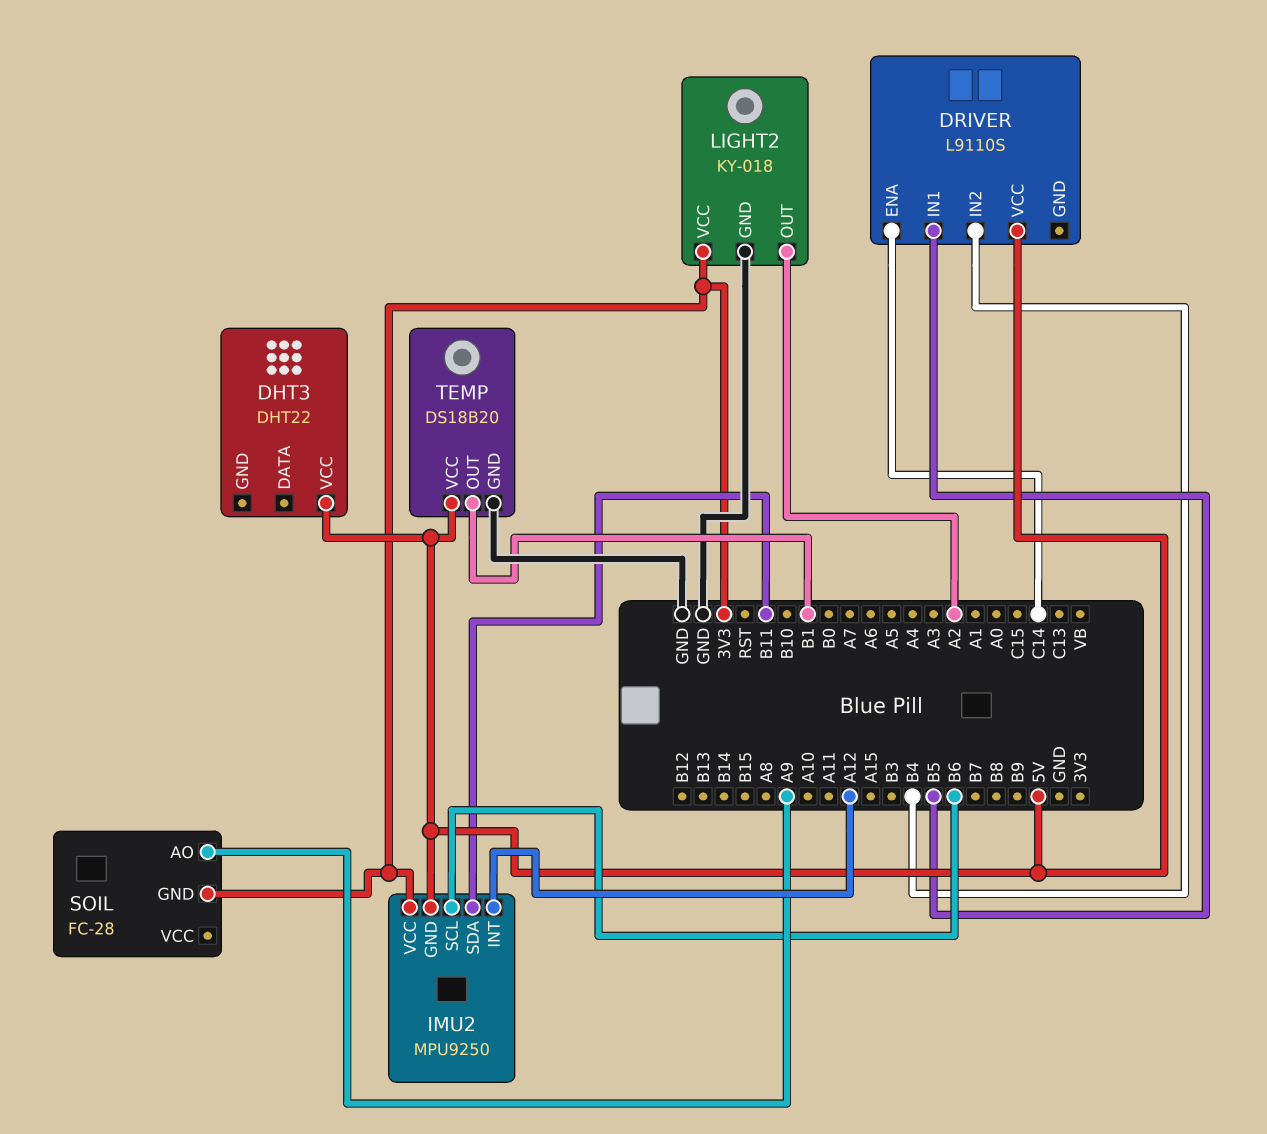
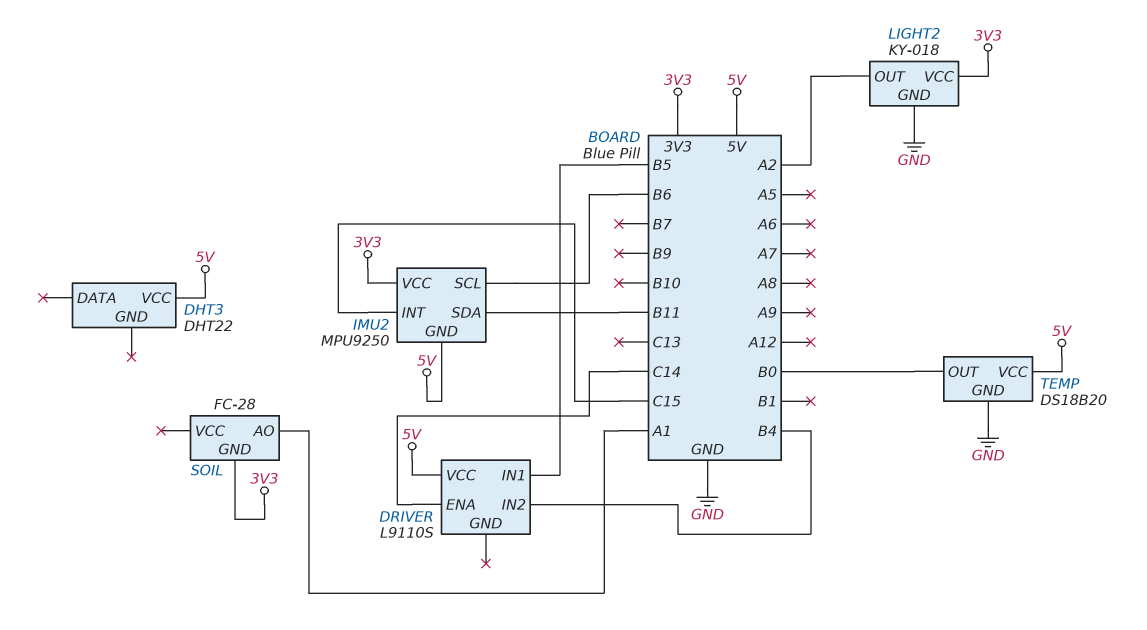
IMU2 pin INT: A12 -> C15
SOIL pin AO: A9 -> A1
TEMP pin OUT: B1 -> B0

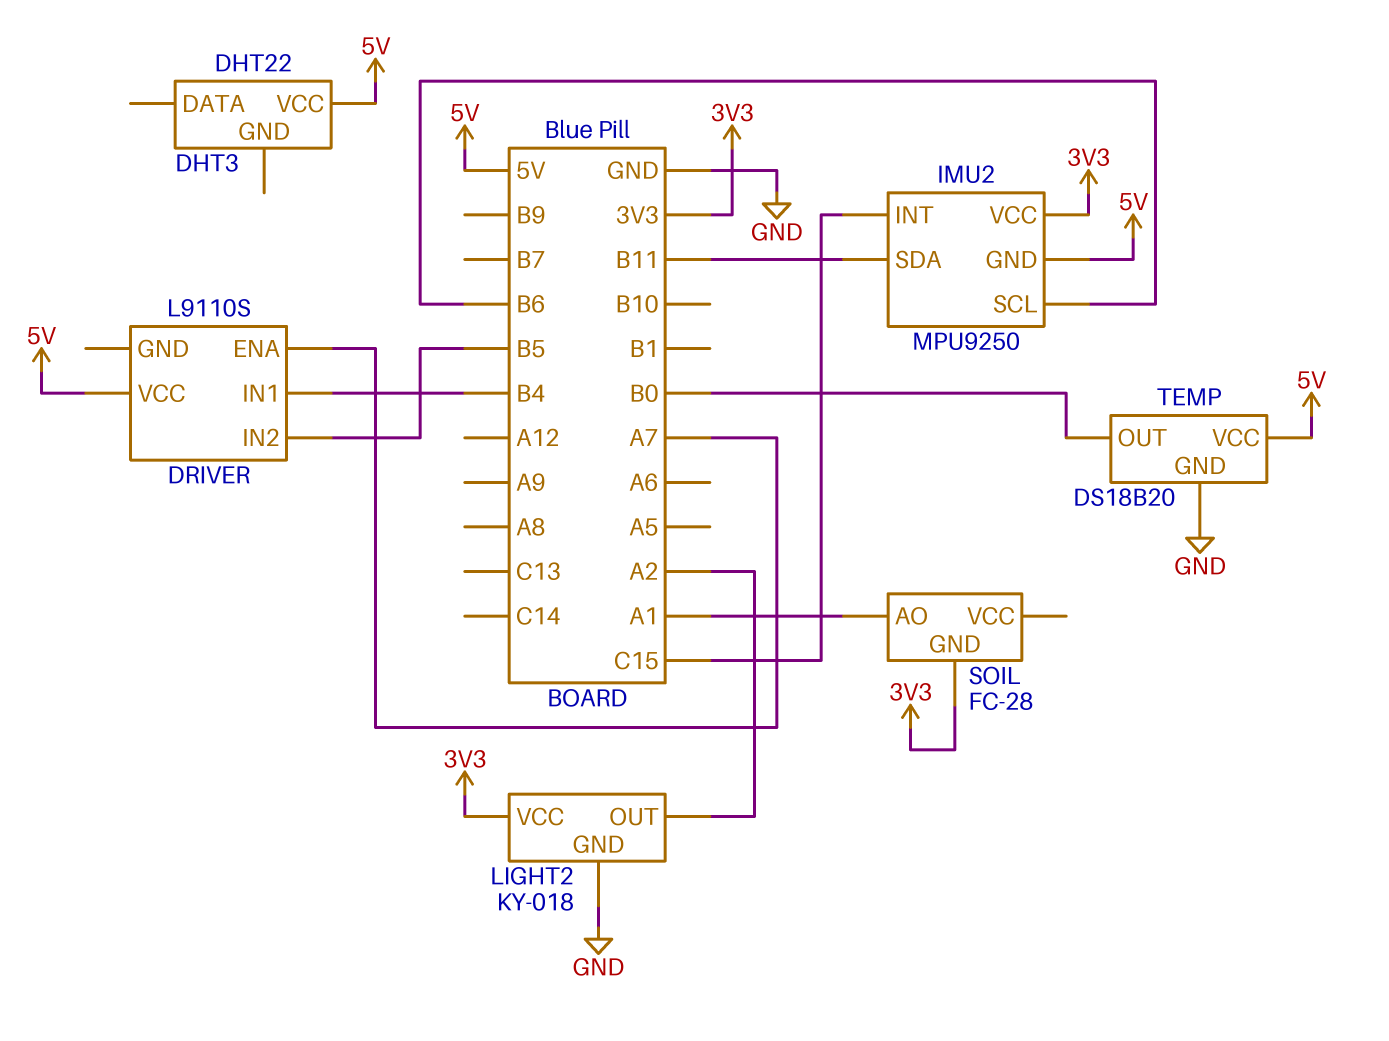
DRIVER pin ENA: C14 -> A7
DRIVER pin IN1: B5 -> B4
DRIVER pin IN2: B4 -> B5

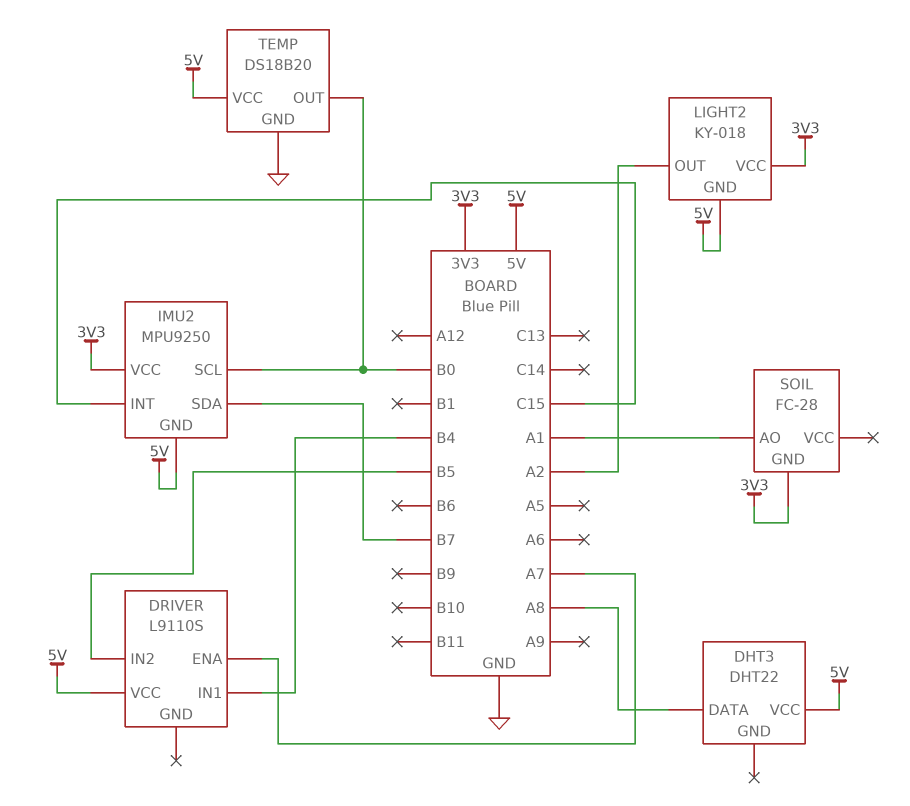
DHT3 pin DATA: none -> A8
IMU2 pin SCL: B6 -> B0
IMU2 pin SDA: B11 -> B7
LIGHT2 pin GND: GND -> 5V

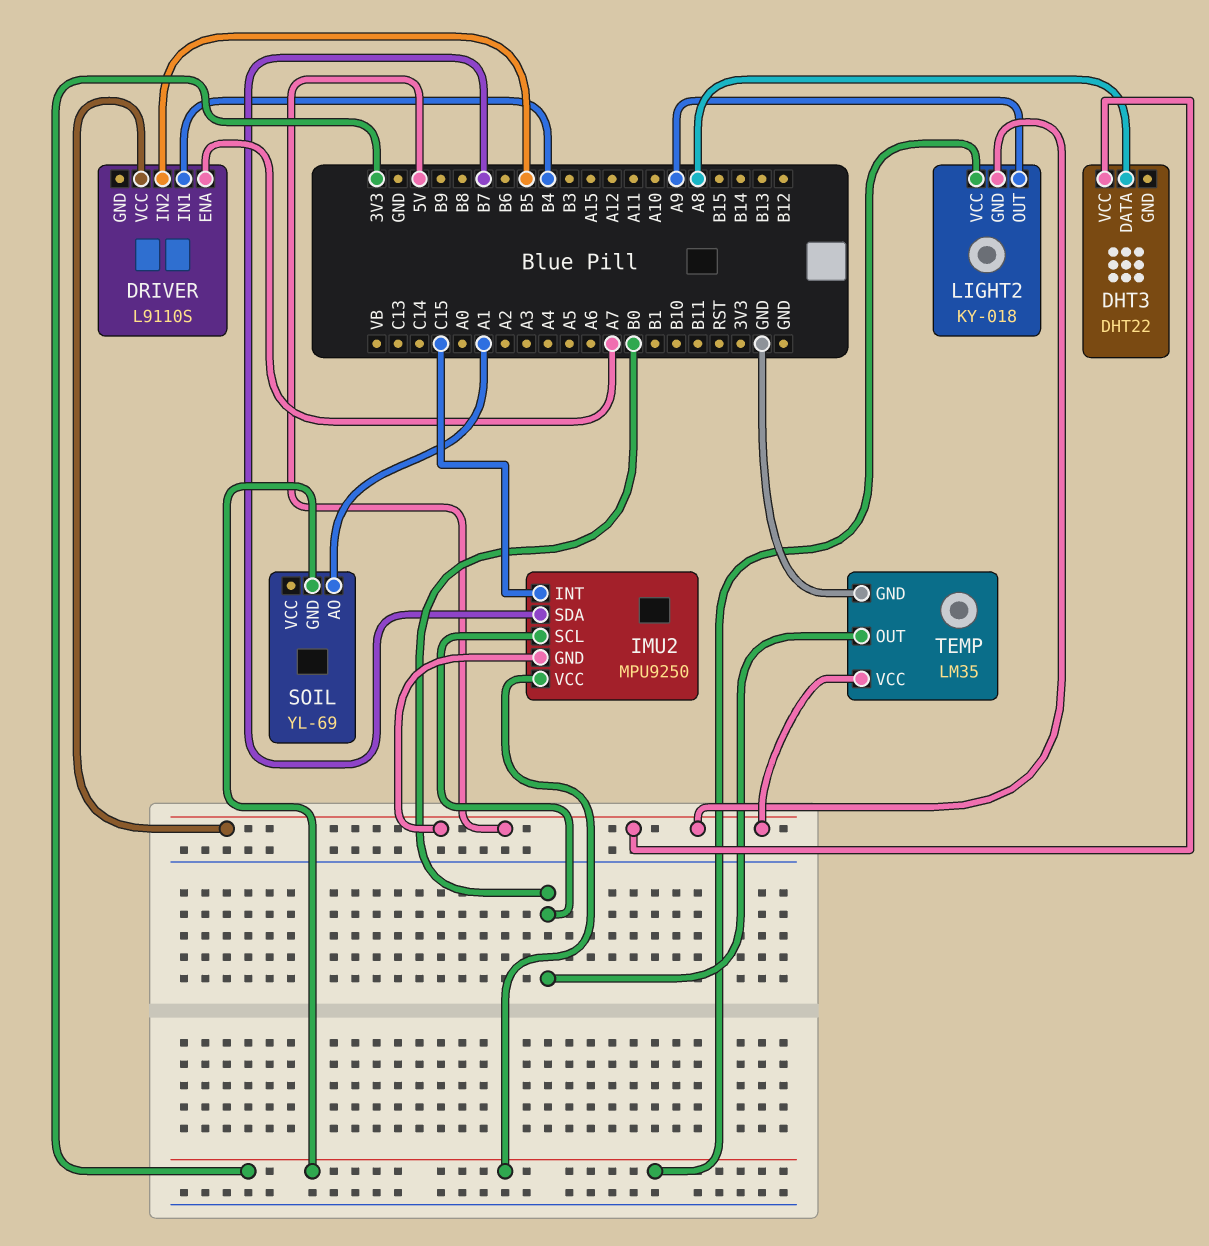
LIGHT2 pin OUT: A2 -> A9
SOIL: FC-28 -> YL-69
TEMP: DS18B20 -> LM35

